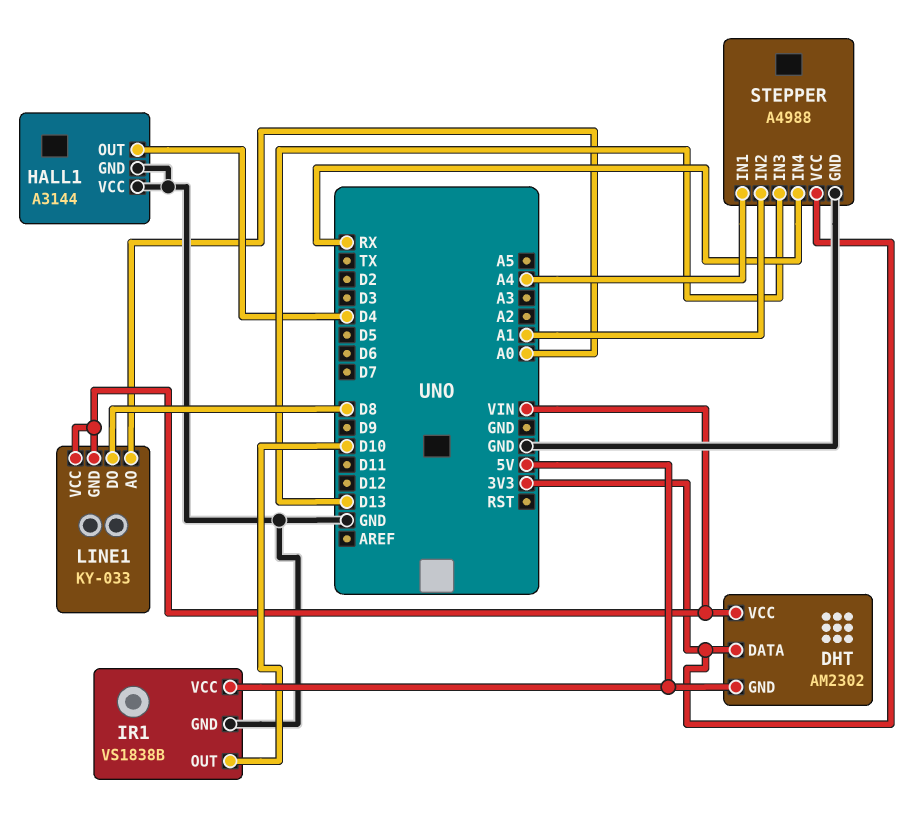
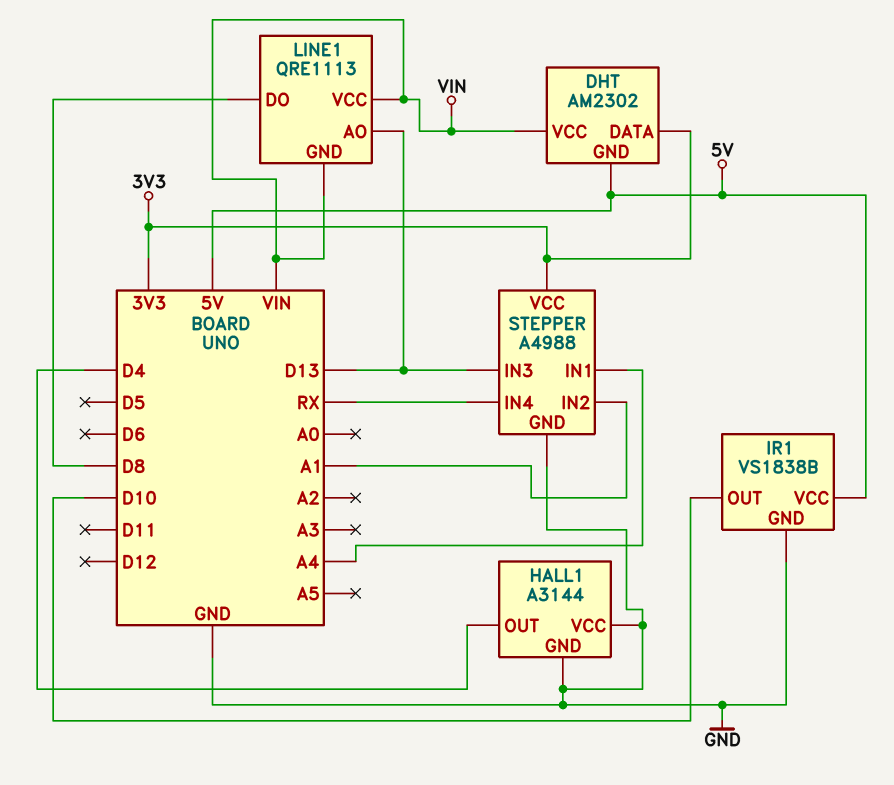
LINE1: KY-033 -> QRE1113
LINE1 pin AO: A0 -> D13

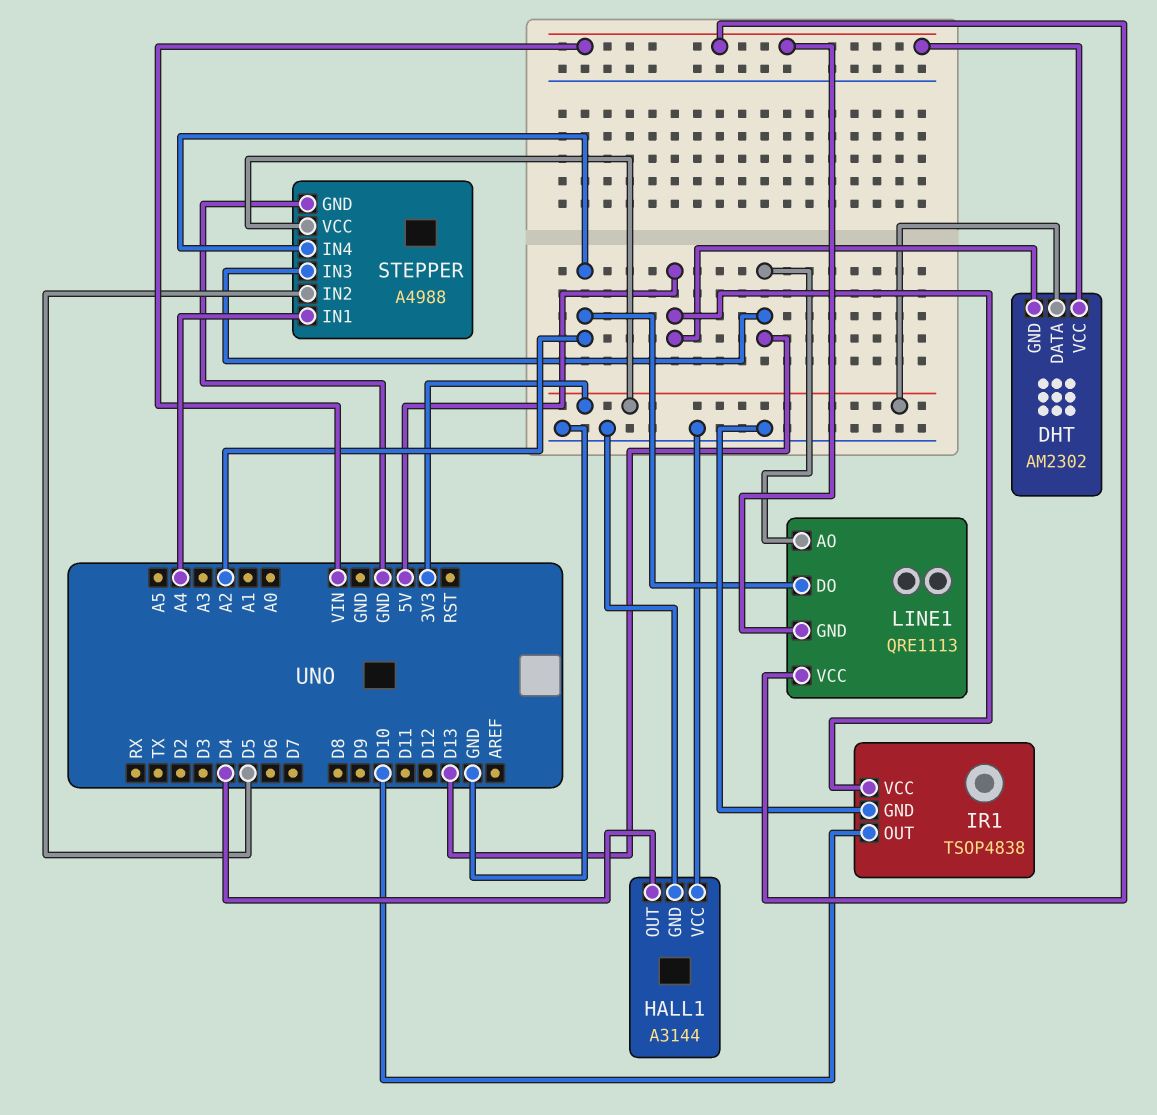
IR1: VS1838B -> TSOP4838
LINE1 pin DO: D8 -> A2
STEPPER pin IN2: A1 -> D5
STEPPER pin IN4: RX -> A2

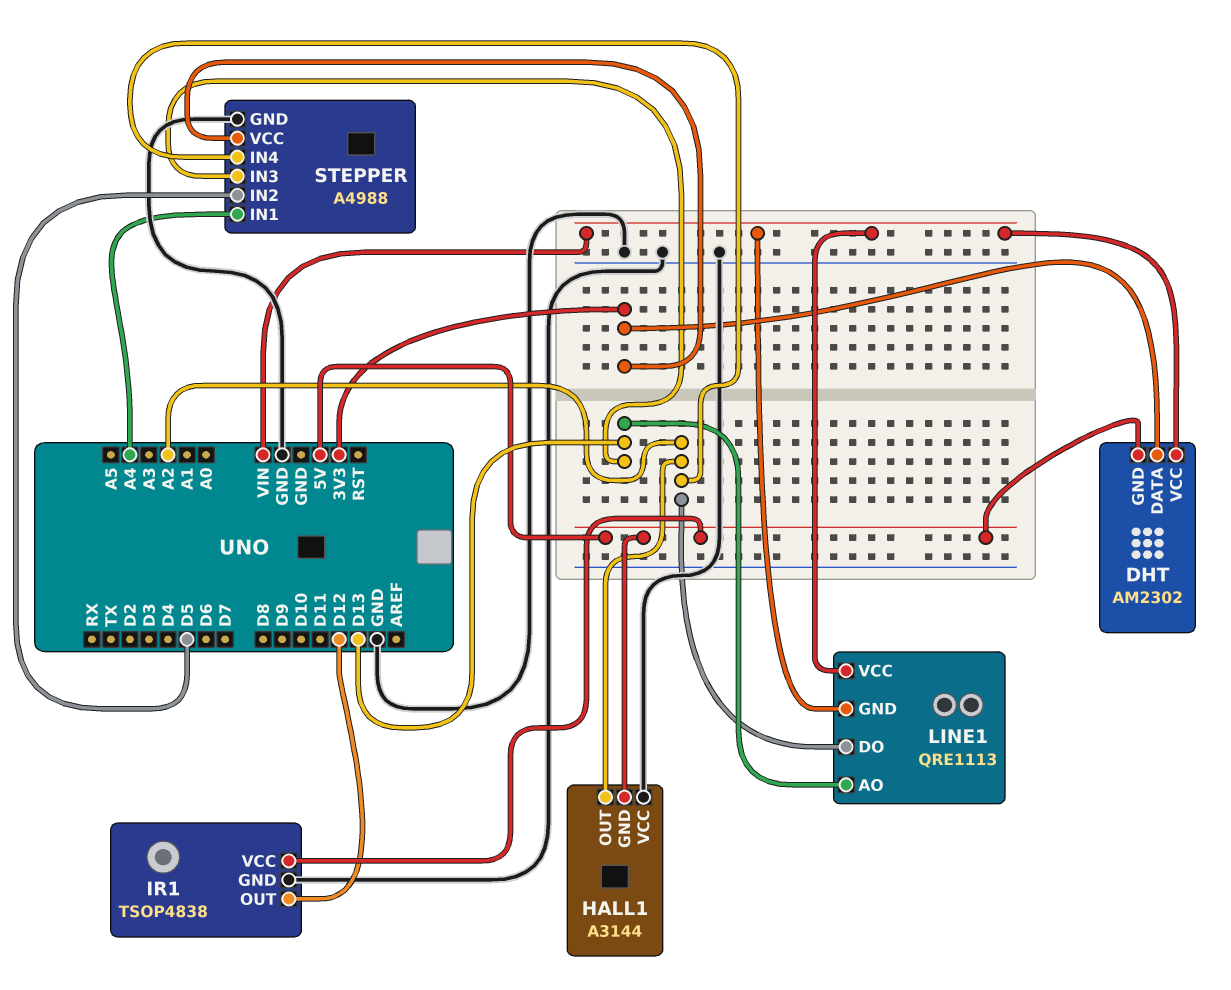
HALL1 pin GND: GND -> 5V
HALL1 pin OUT: D4 -> A2
IR1 pin OUT: D10 -> D12

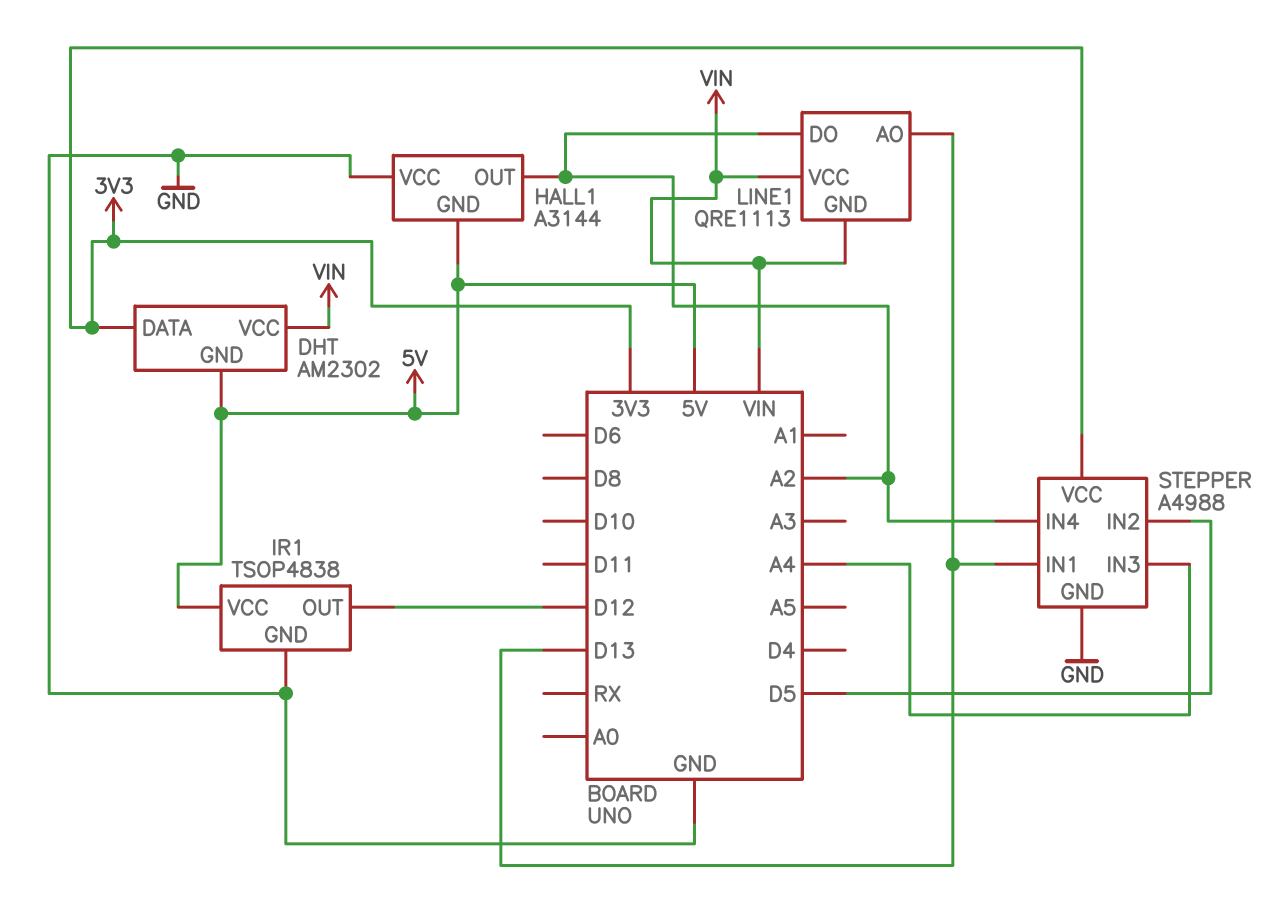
STEPPER pin IN1: A4 -> D13
STEPPER pin IN3: D13 -> A4

